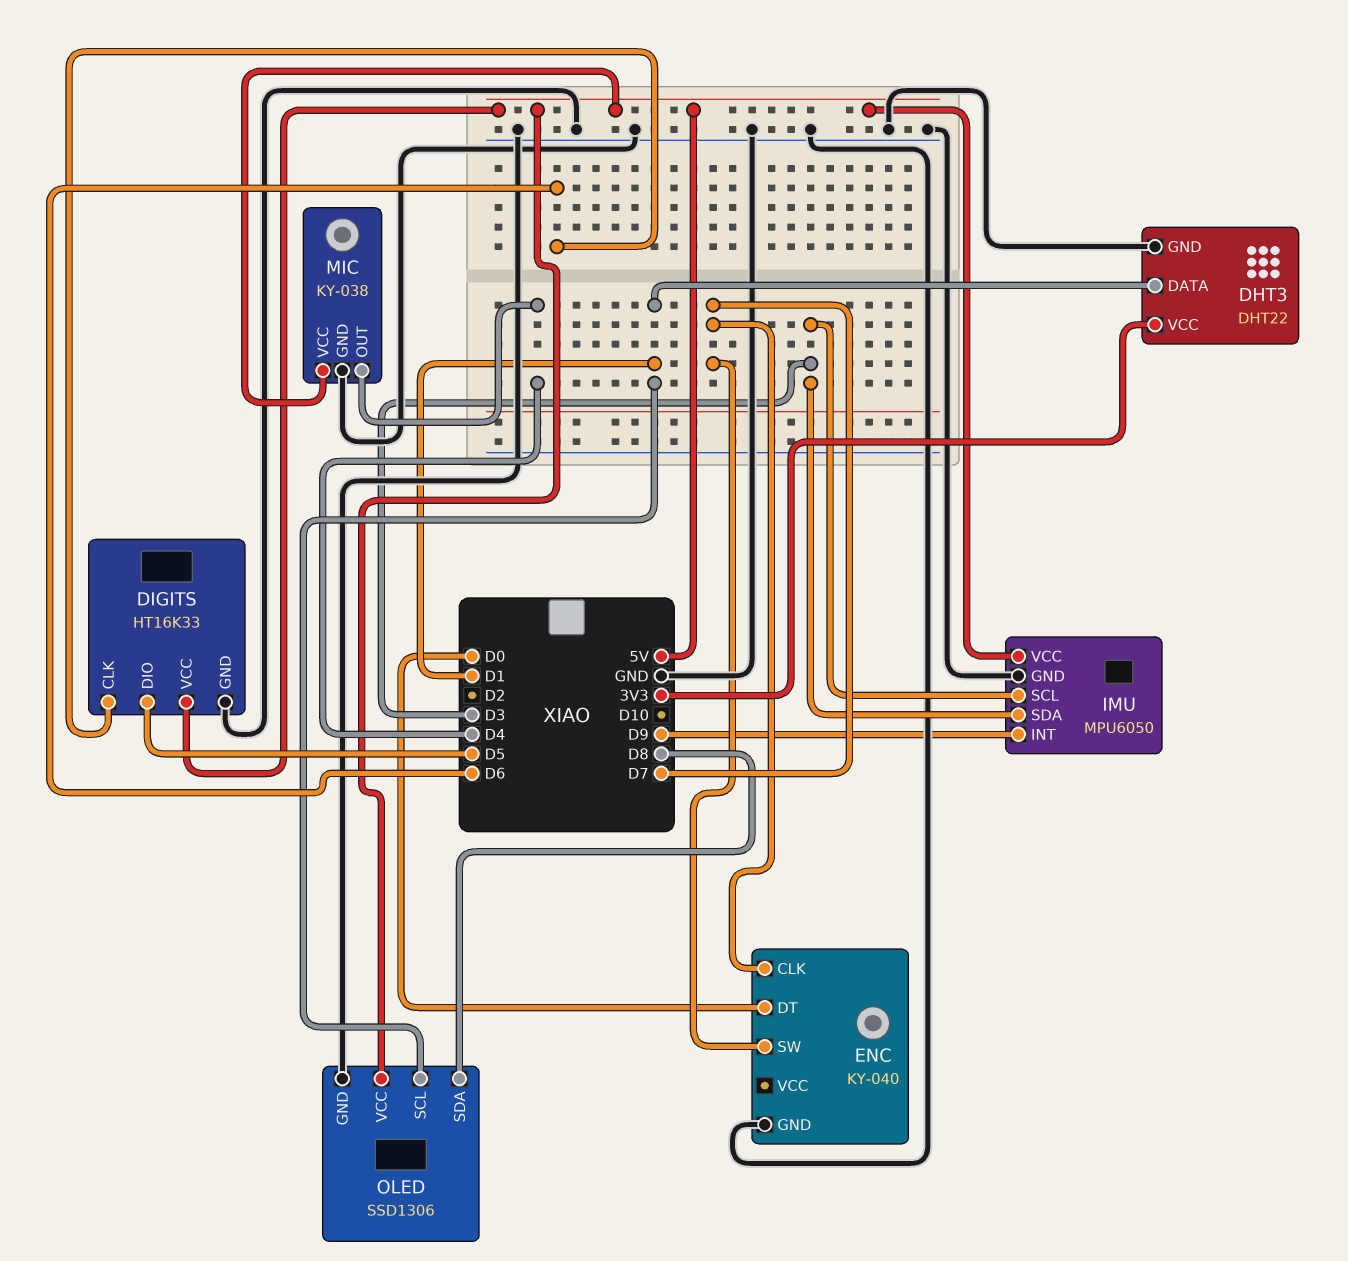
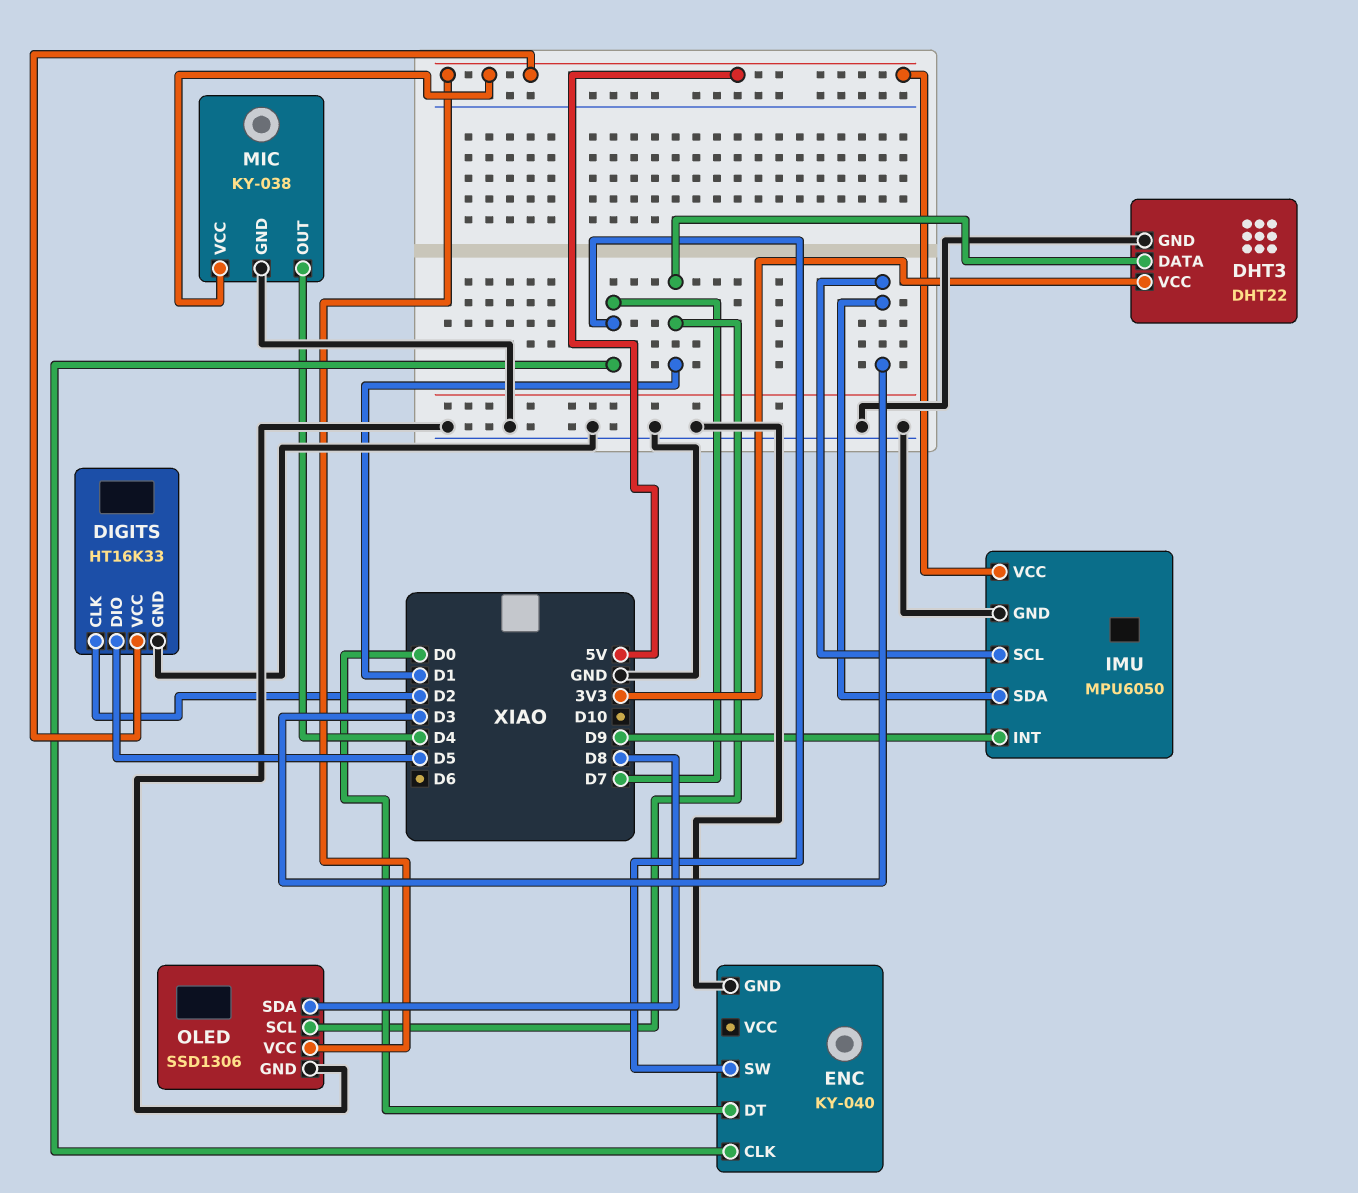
DIGITS pin CLK: D6 -> D2

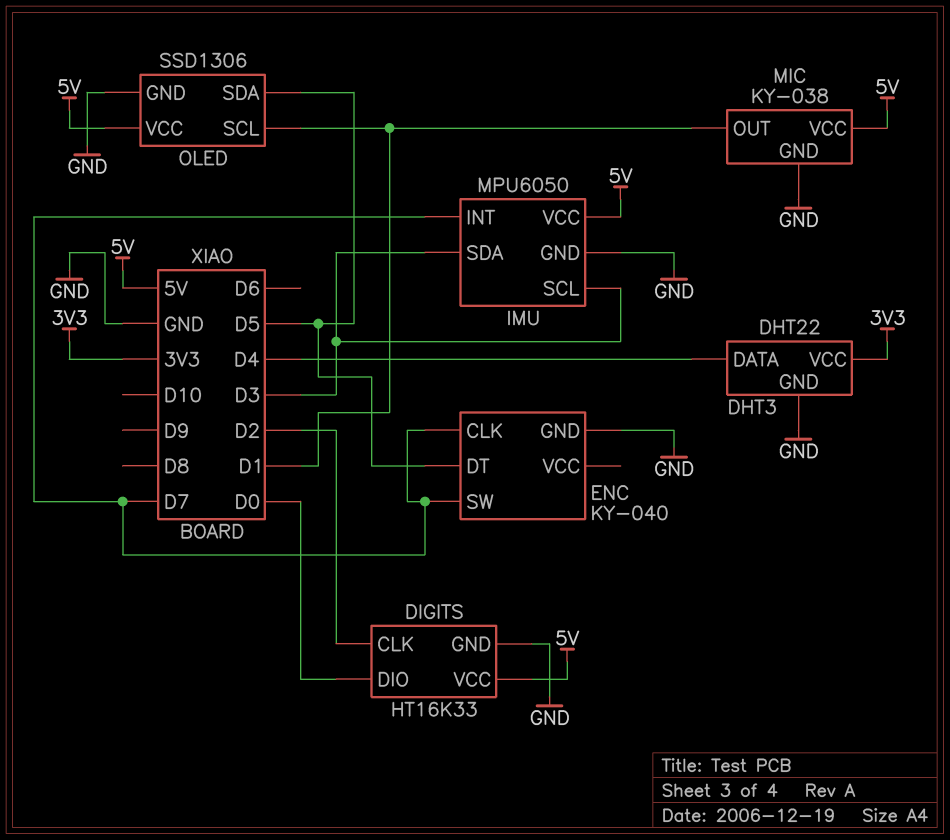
DHT3 pin DATA: D1 -> D4
DIGITS pin DIO: D5 -> D0
ENC pin DT: D0 -> D5
IMU pin INT: D9 -> D7
MIC pin OUT: D4 -> D1
OLED pin SDA: D8 -> D5

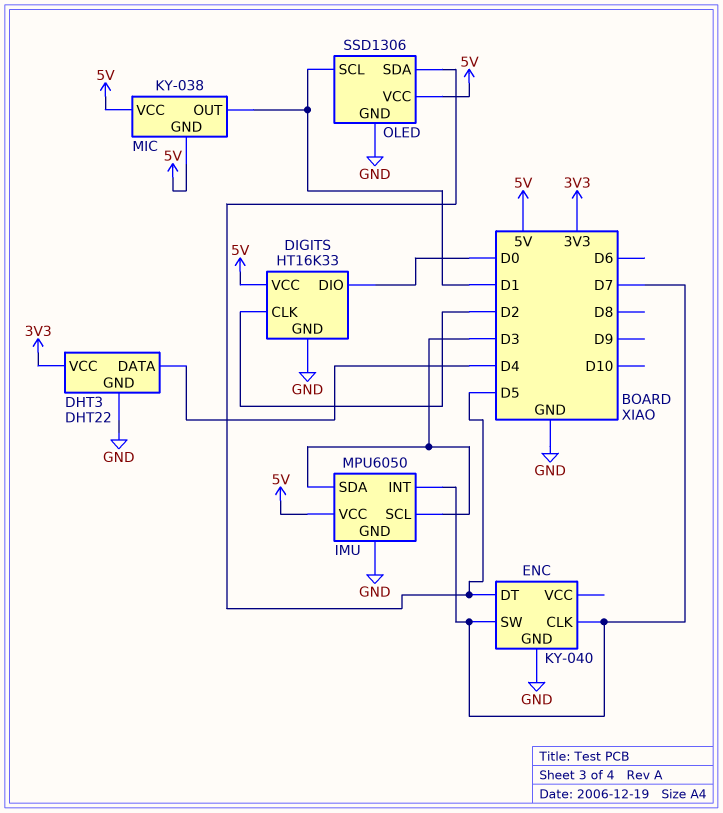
MIC pin GND: GND -> 5V

